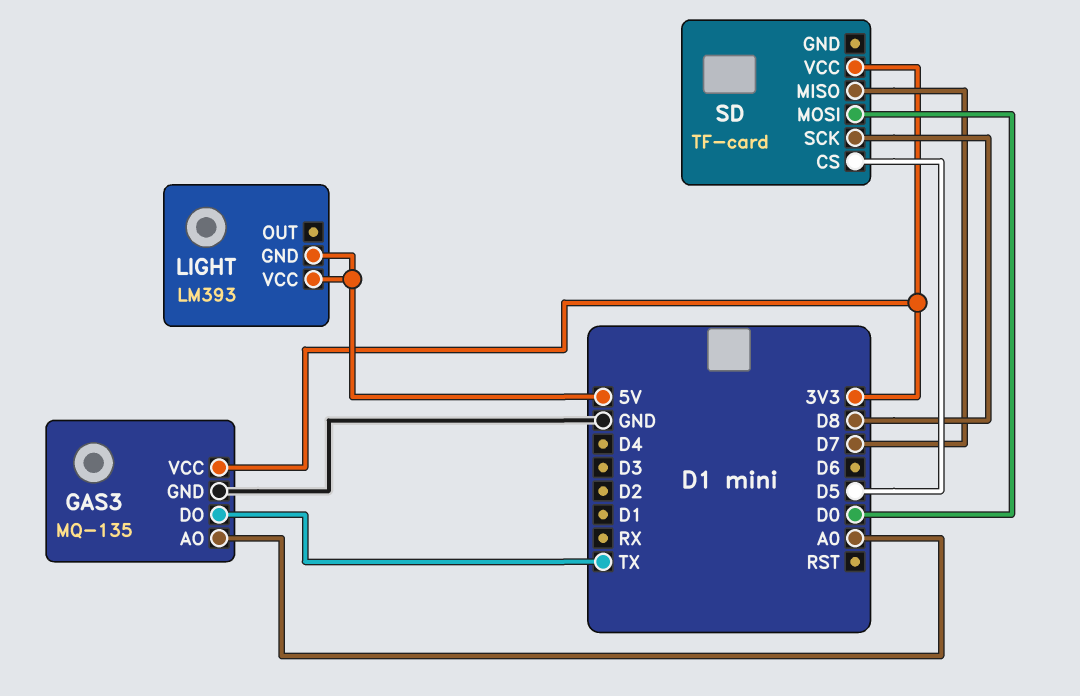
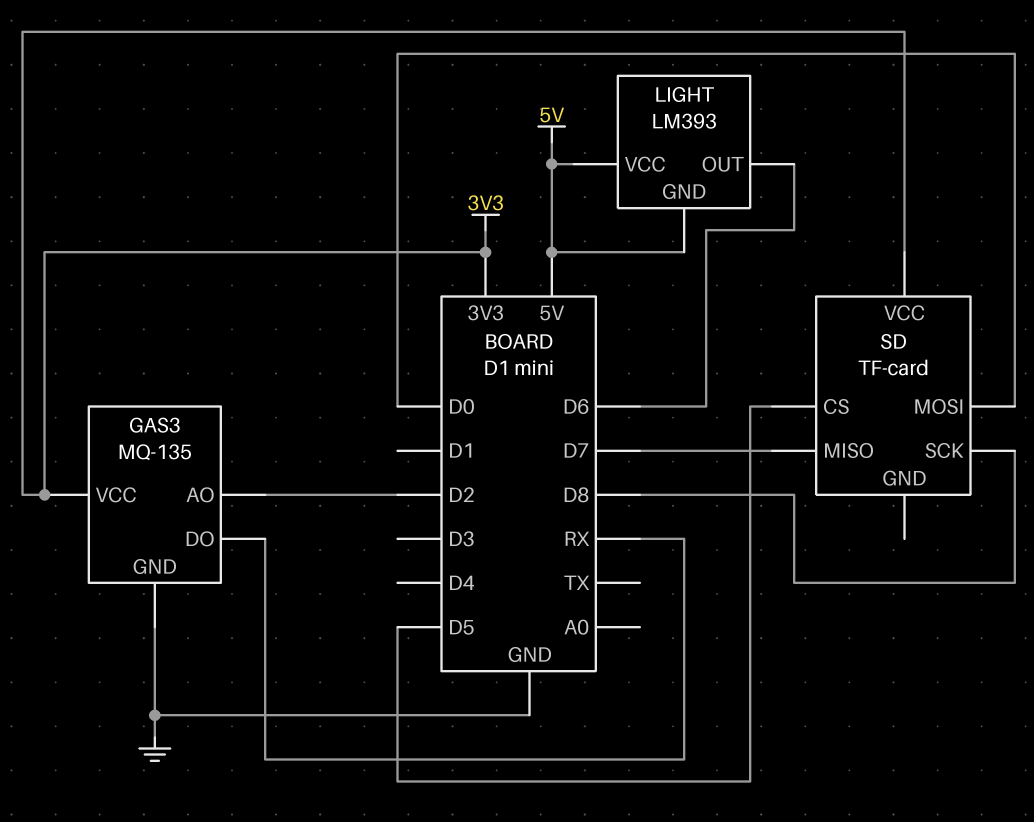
GAS3 pin AO: A0 -> D2
GAS3 pin DO: TX -> RX
LIGHT pin OUT: none -> D6

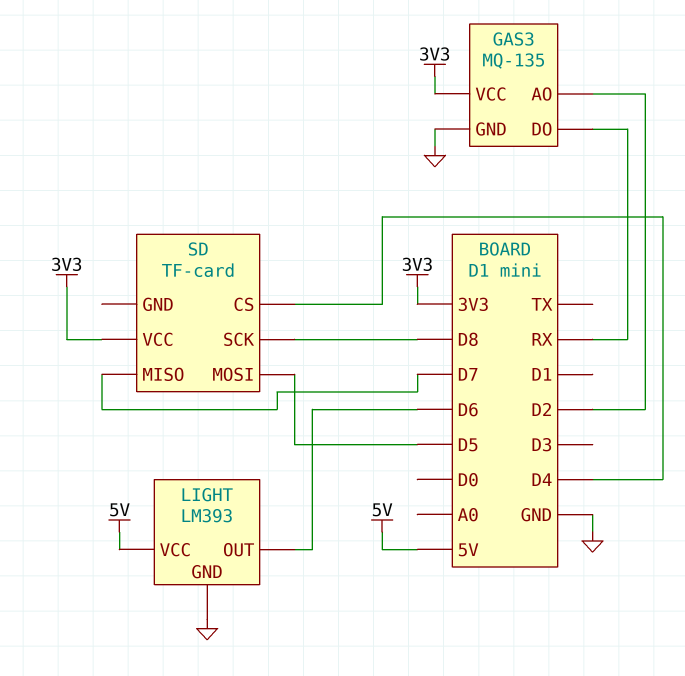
LIGHT pin GND: 5V -> GND
SD pin CS: D5 -> D4
SD pin MOSI: D0 -> D5

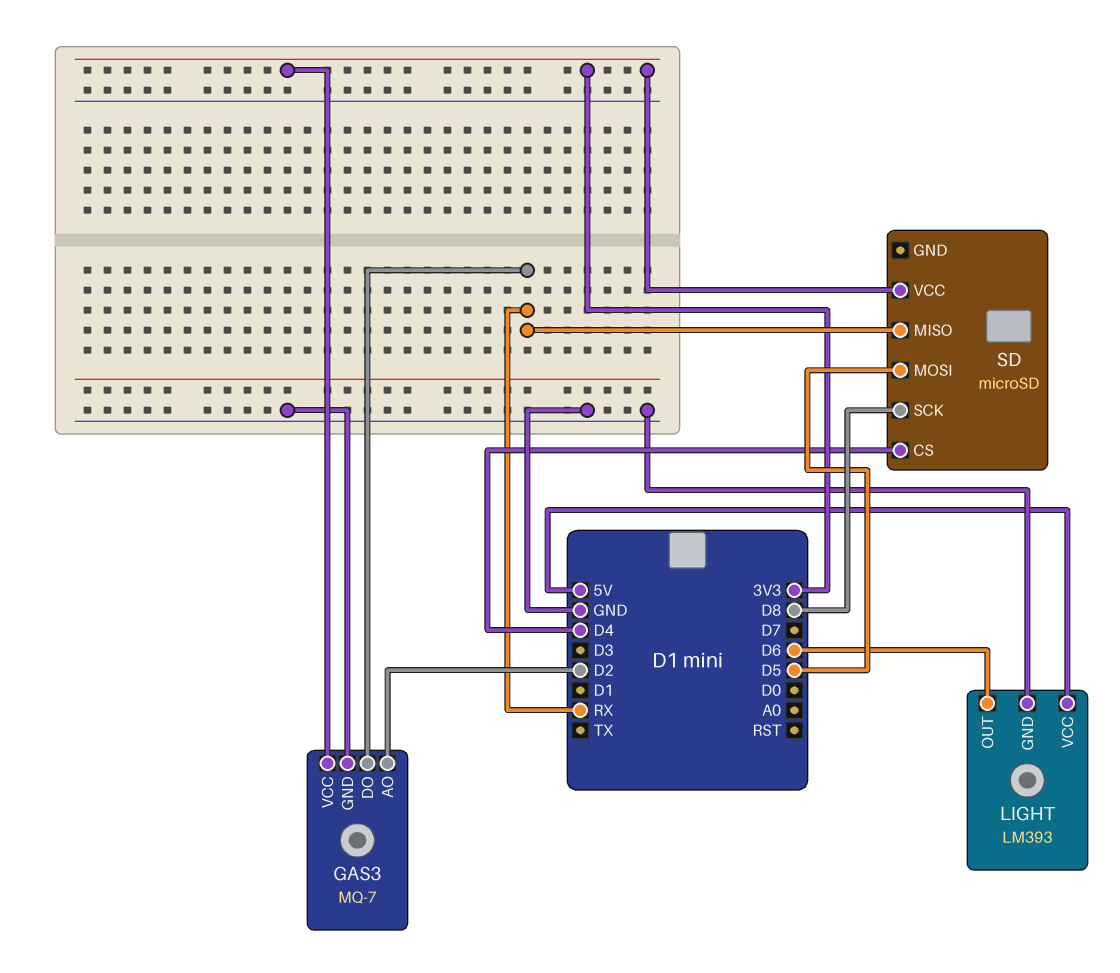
GAS3: MQ-135 -> MQ-7
SD: TF-card -> microSD
SD pin MISO: D7 -> RX

